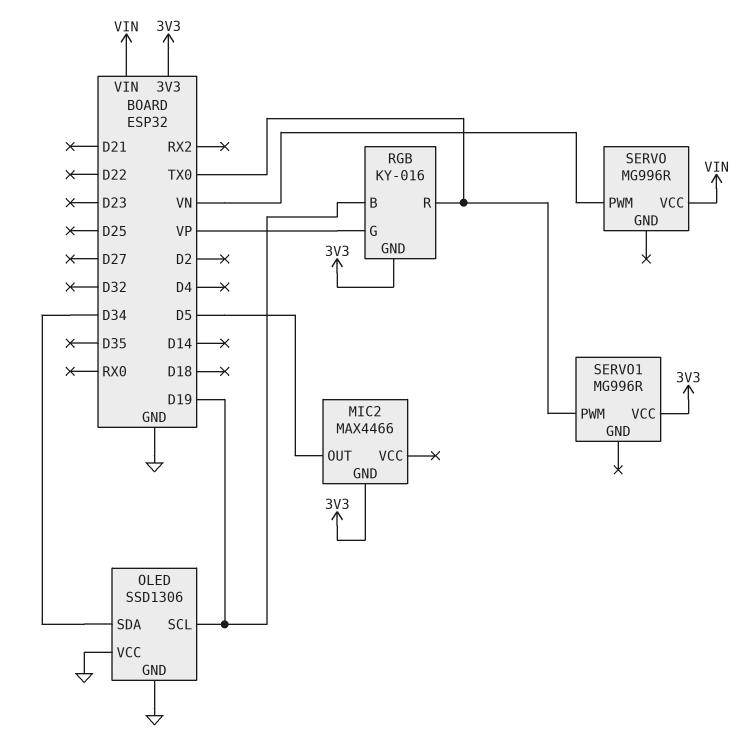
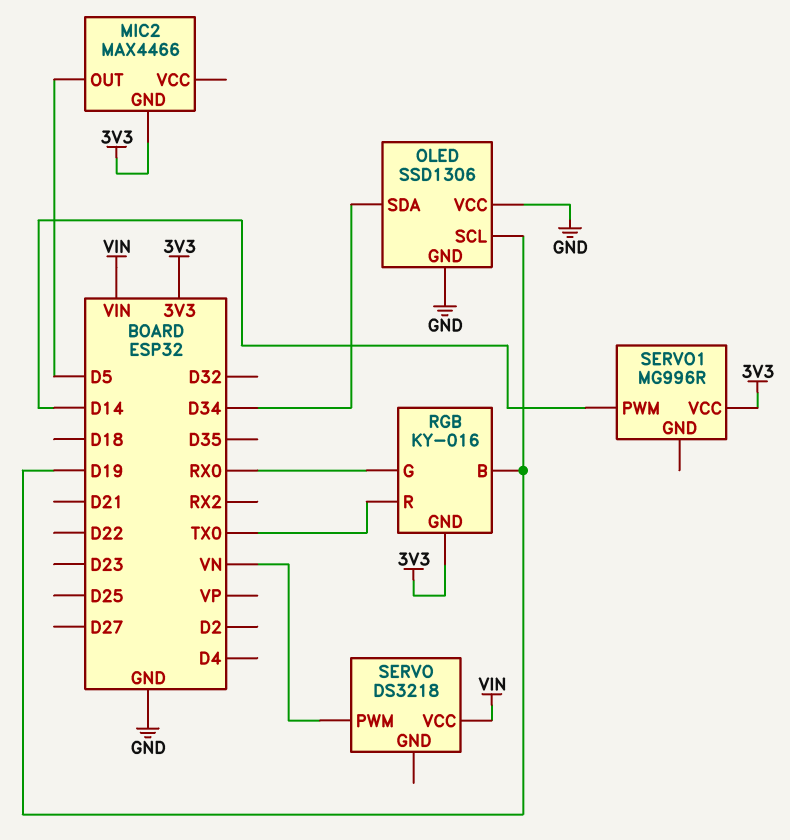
RGB pin G: VP -> RX0
SERVO: MG996R -> DS3218
SERVO1 pin PWM: TX0 -> D14

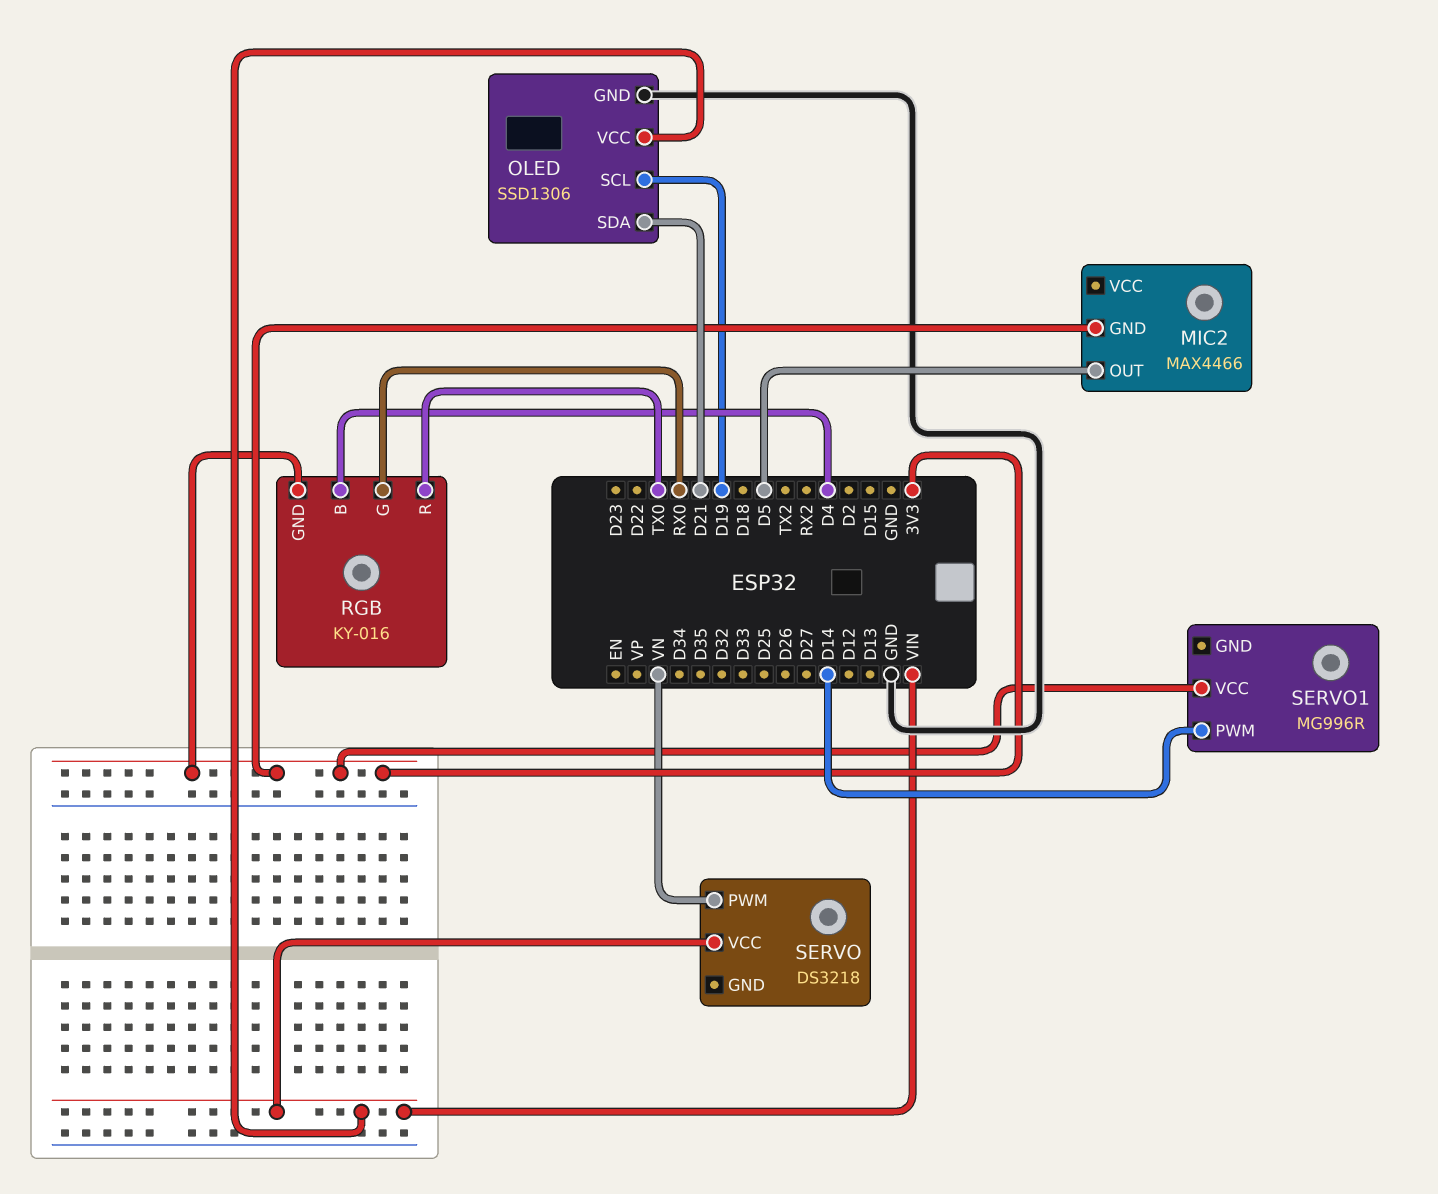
OLED pin SDA: D34 -> D21
OLED pin VCC: GND -> VIN
RGB pin B: D19 -> D4

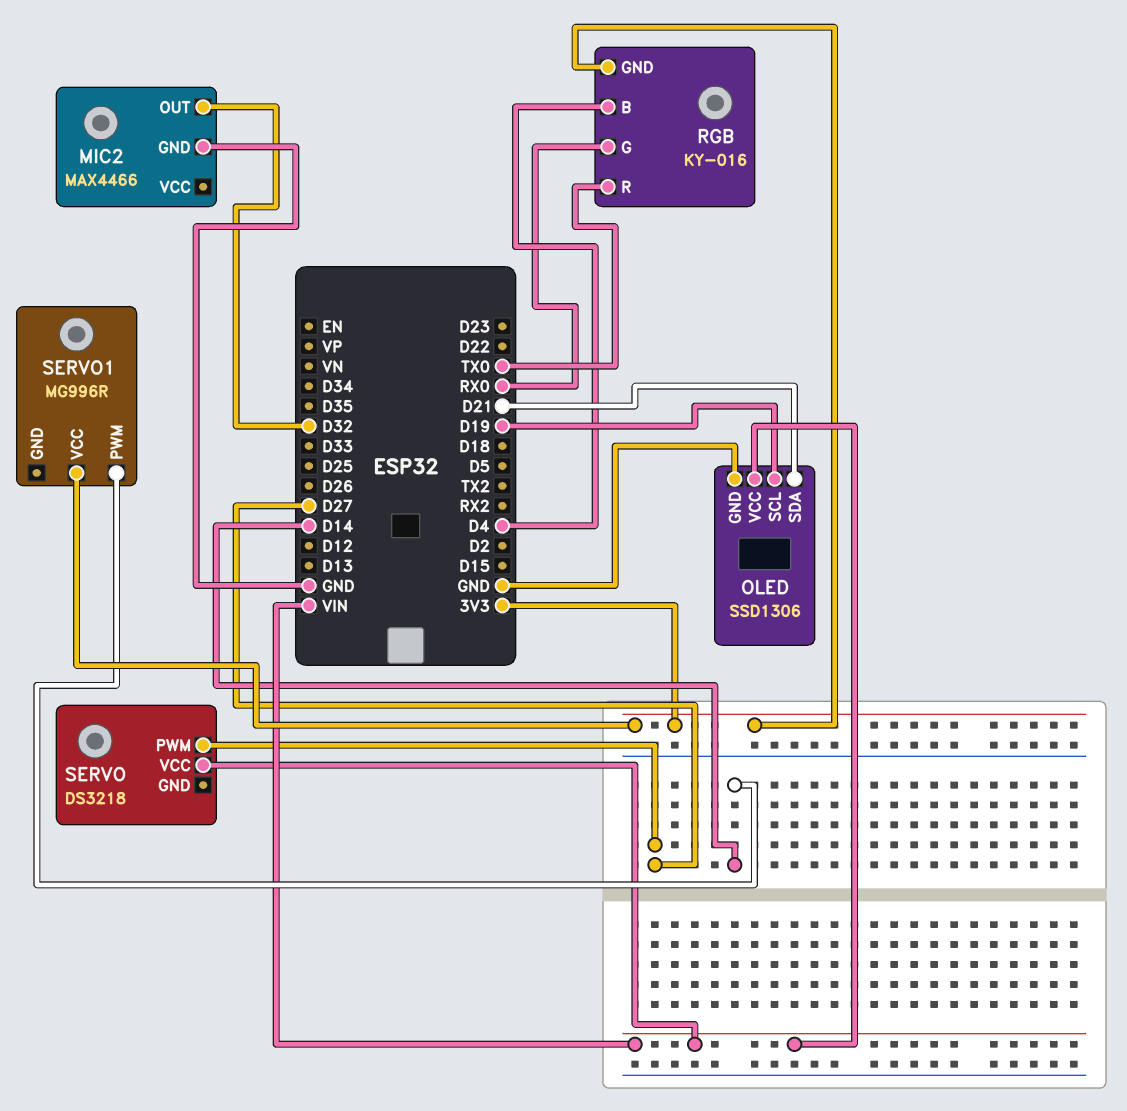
MIC2 pin GND: 3V3 -> GND
MIC2 pin OUT: D5 -> D32
SERVO pin PWM: VN -> D27

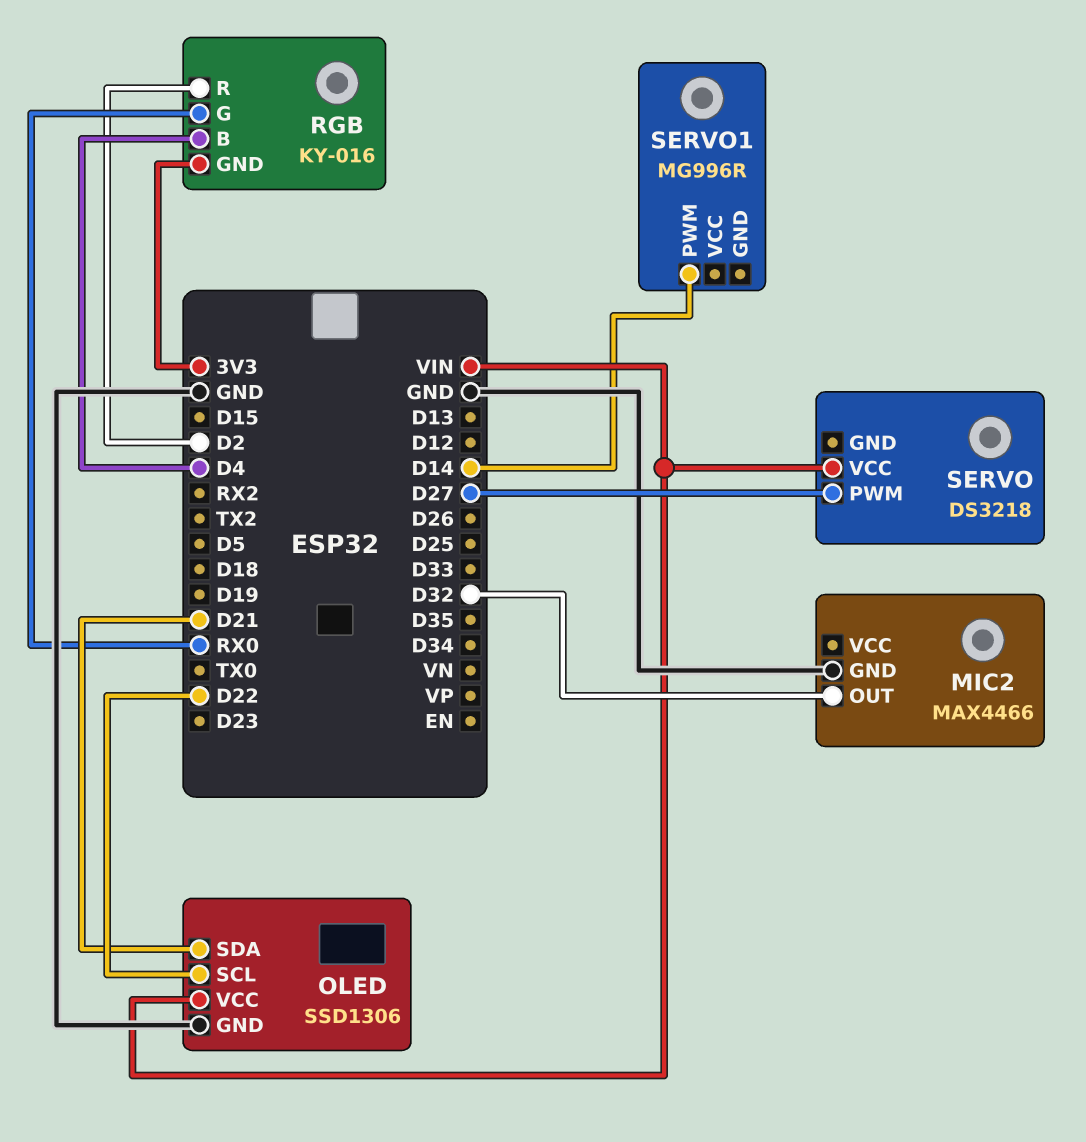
OLED pin SCL: D19 -> D22
RGB pin R: TX0 -> D2
SERVO1 pin VCC: 3V3 -> none

